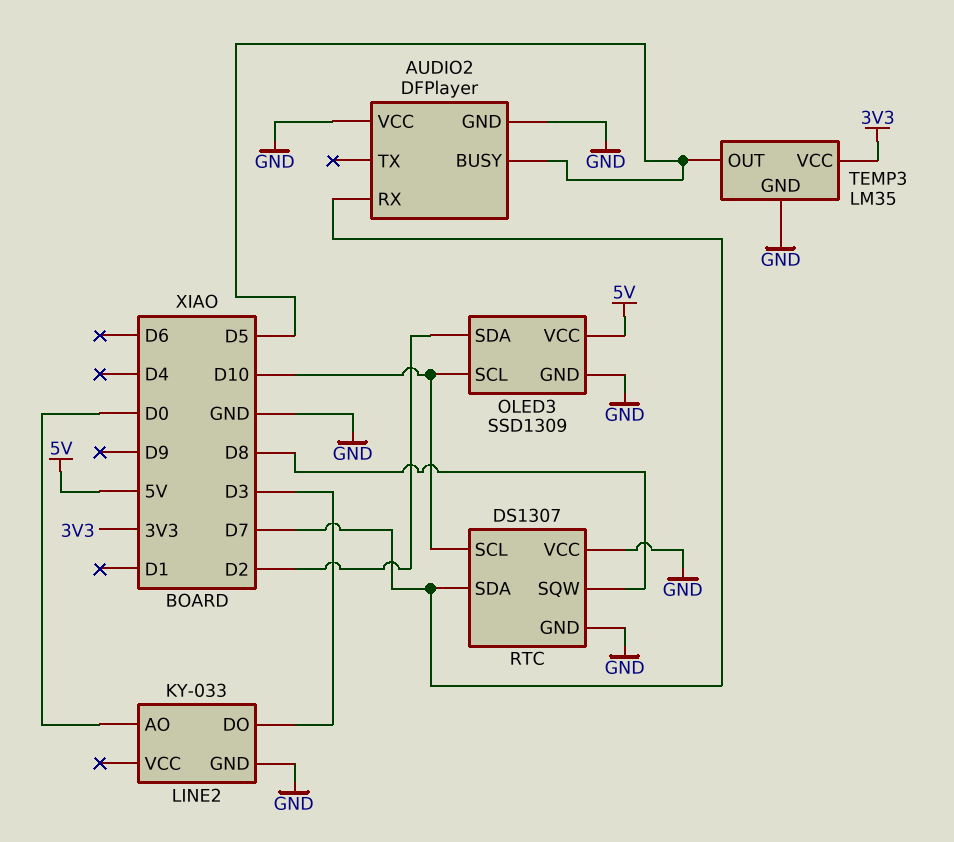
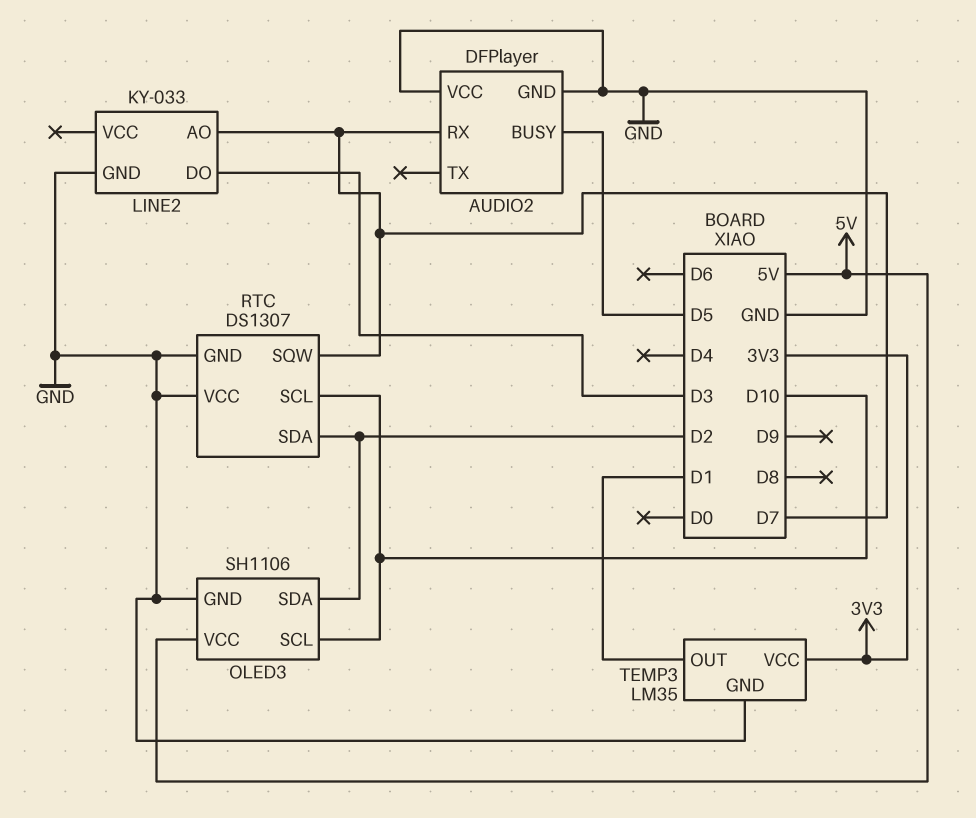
LINE2 pin AO: D0 -> D7
OLED3: SSD1309 -> SH1106
RTC pin SDA: D7 -> D2
RTC pin SQW: D8 -> D7
TEMP3 pin OUT: D5 -> D1

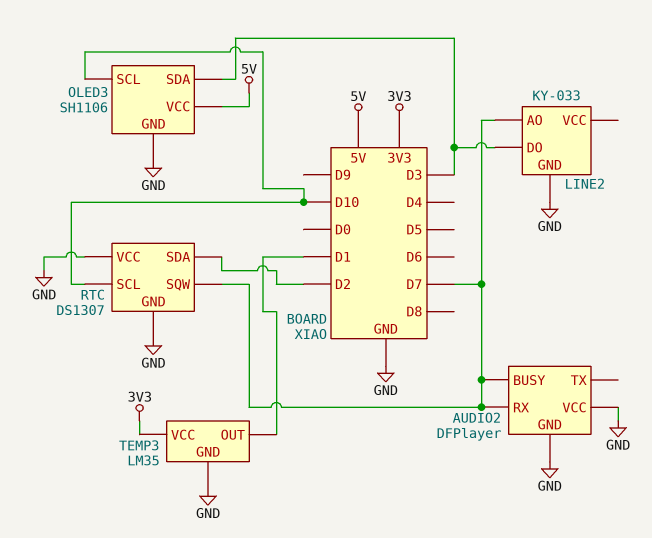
AUDIO2 pin BUSY: D5 -> D7
OLED3 pin SDA: D2 -> D3

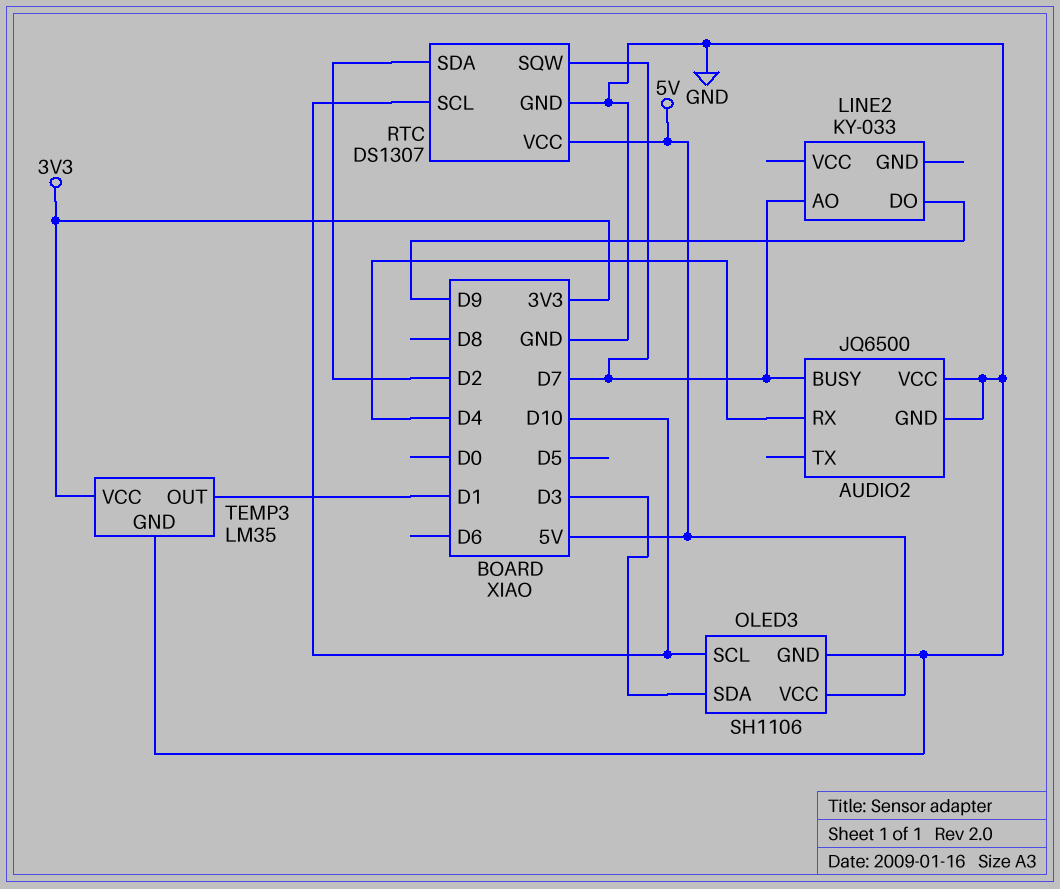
AUDIO2: DFPlayer -> JQ6500
AUDIO2 pin RX: D7 -> D4
LINE2 pin DO: D3 -> D9
LINE2 pin GND: GND -> none
RTC pin VCC: GND -> 5V

